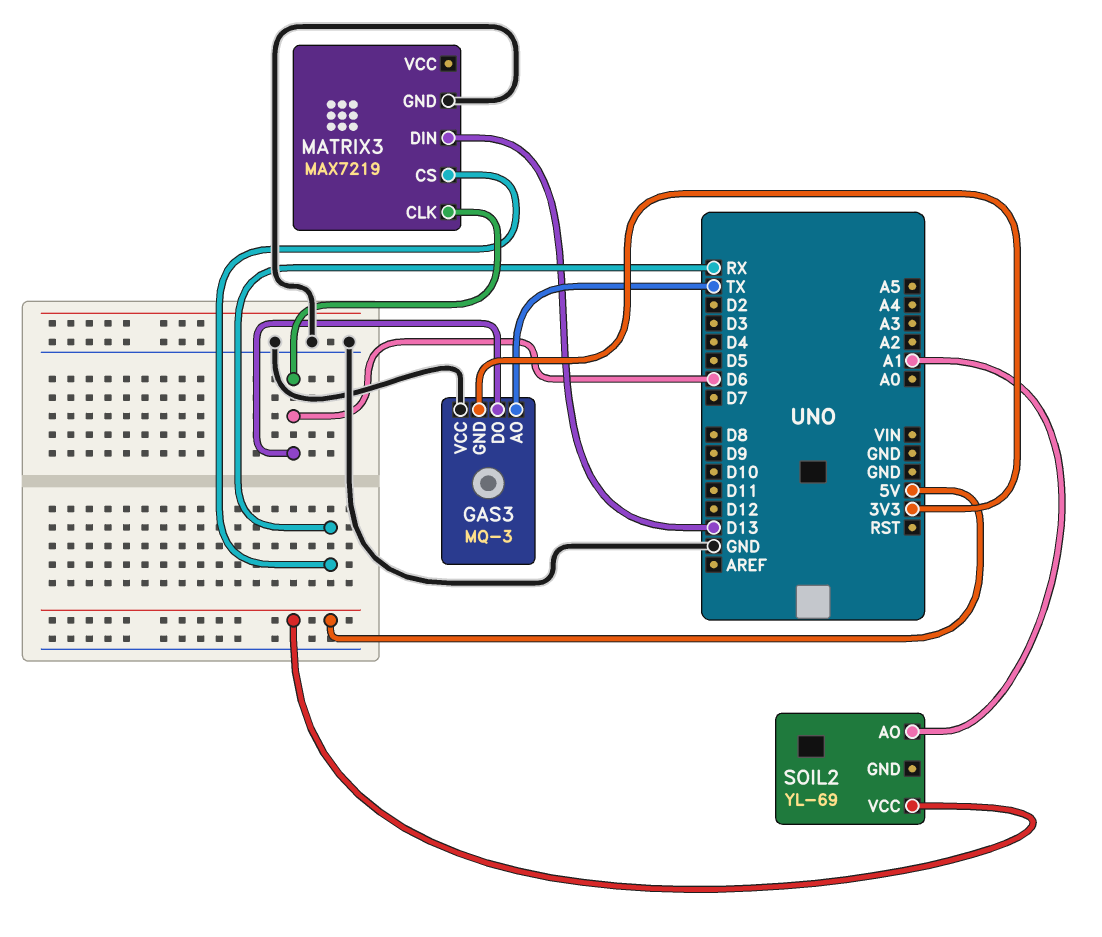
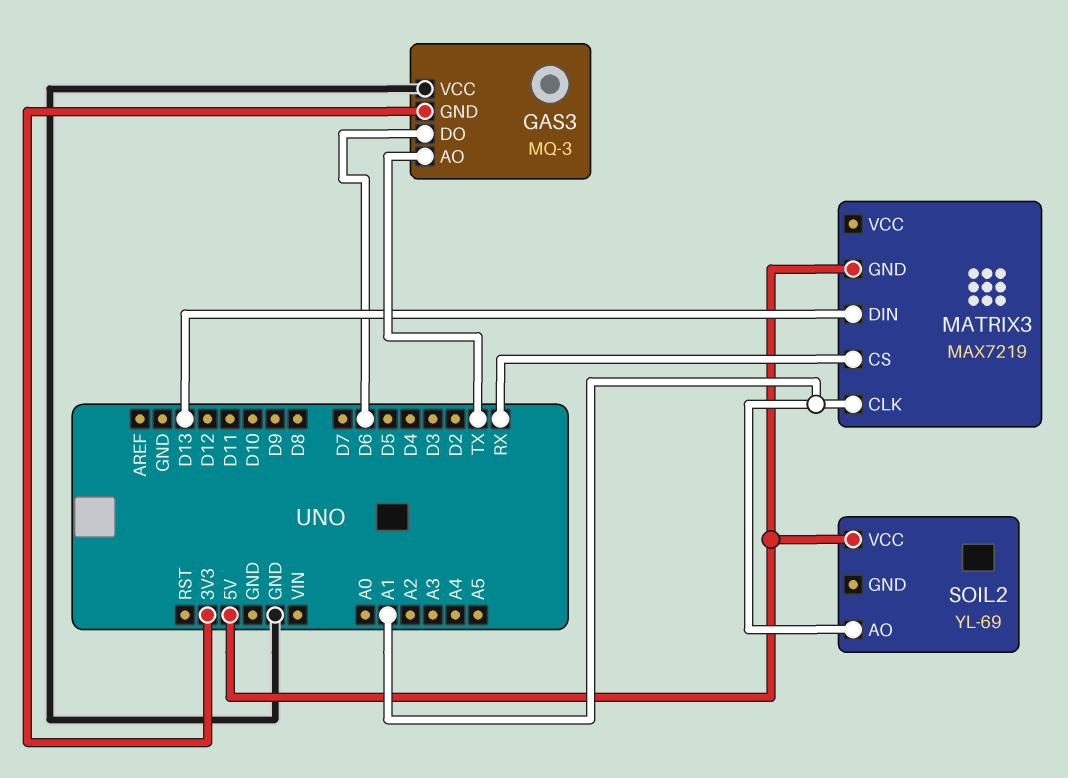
MATRIX3 pin CLK: D6 -> A1
MATRIX3 pin GND: GND -> 5V

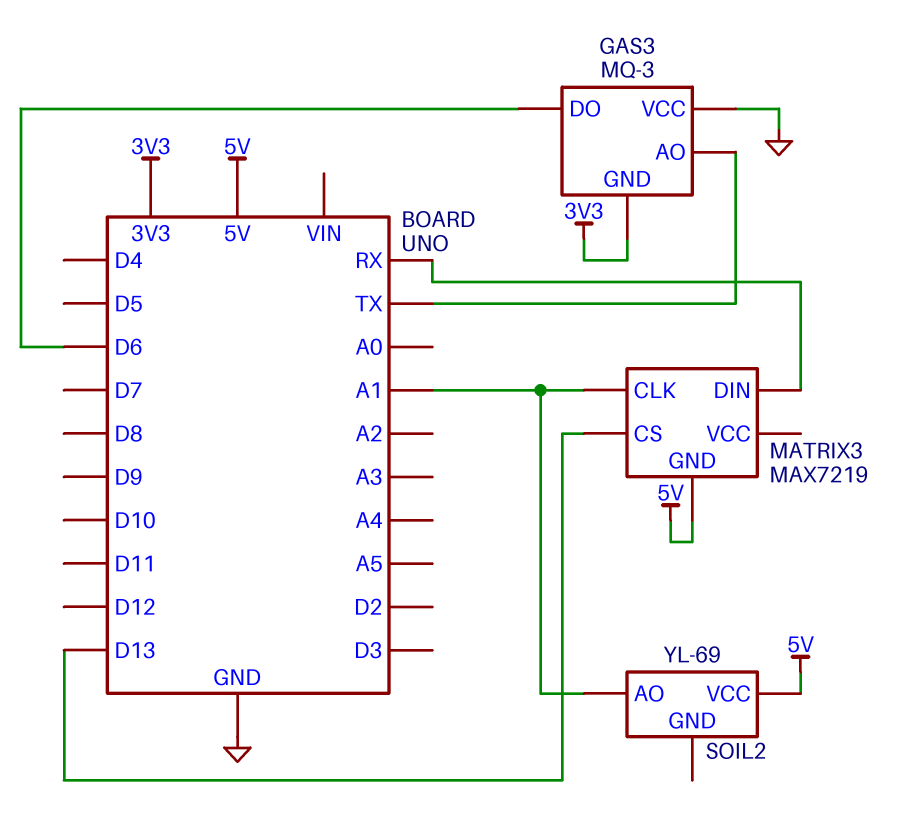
MATRIX3 pin CS: RX -> D13
MATRIX3 pin DIN: D13 -> RX

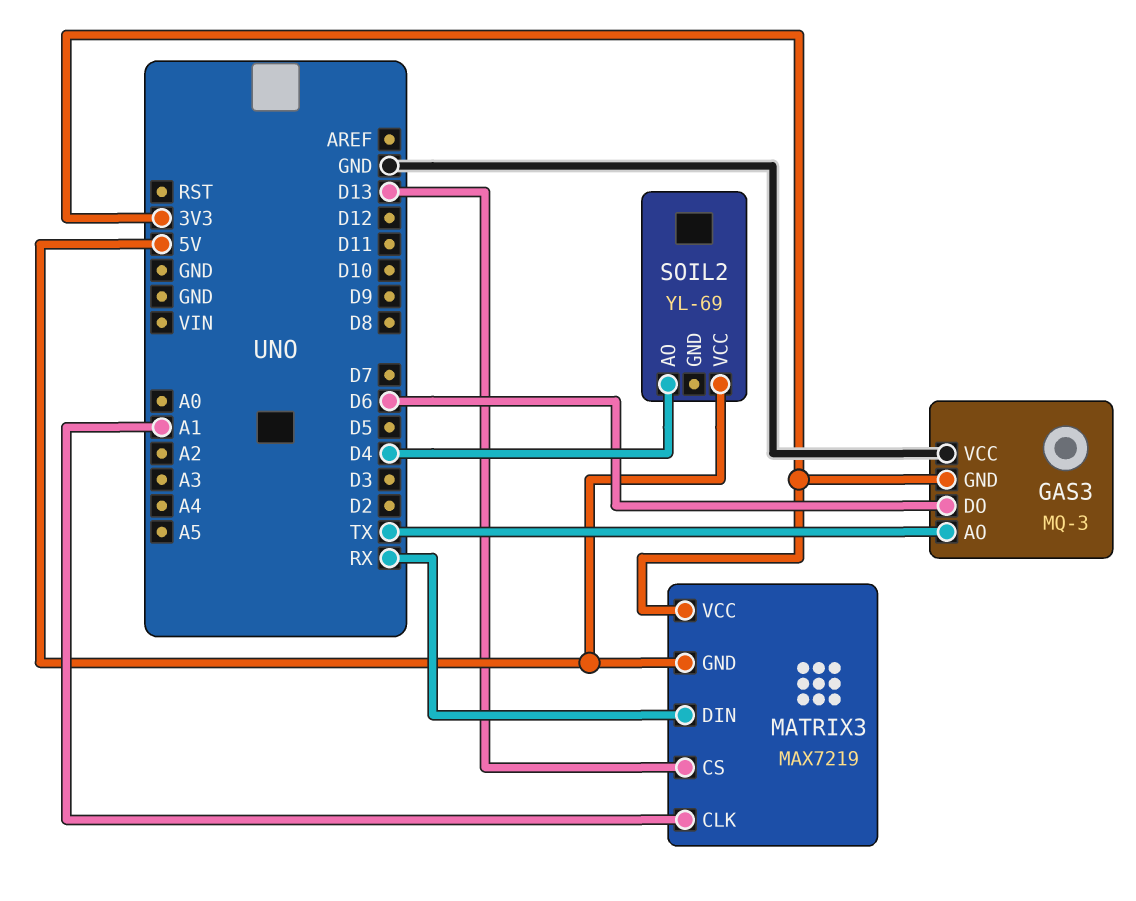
MATRIX3 pin VCC: none -> 3V3
SOIL2 pin AO: A1 -> D4

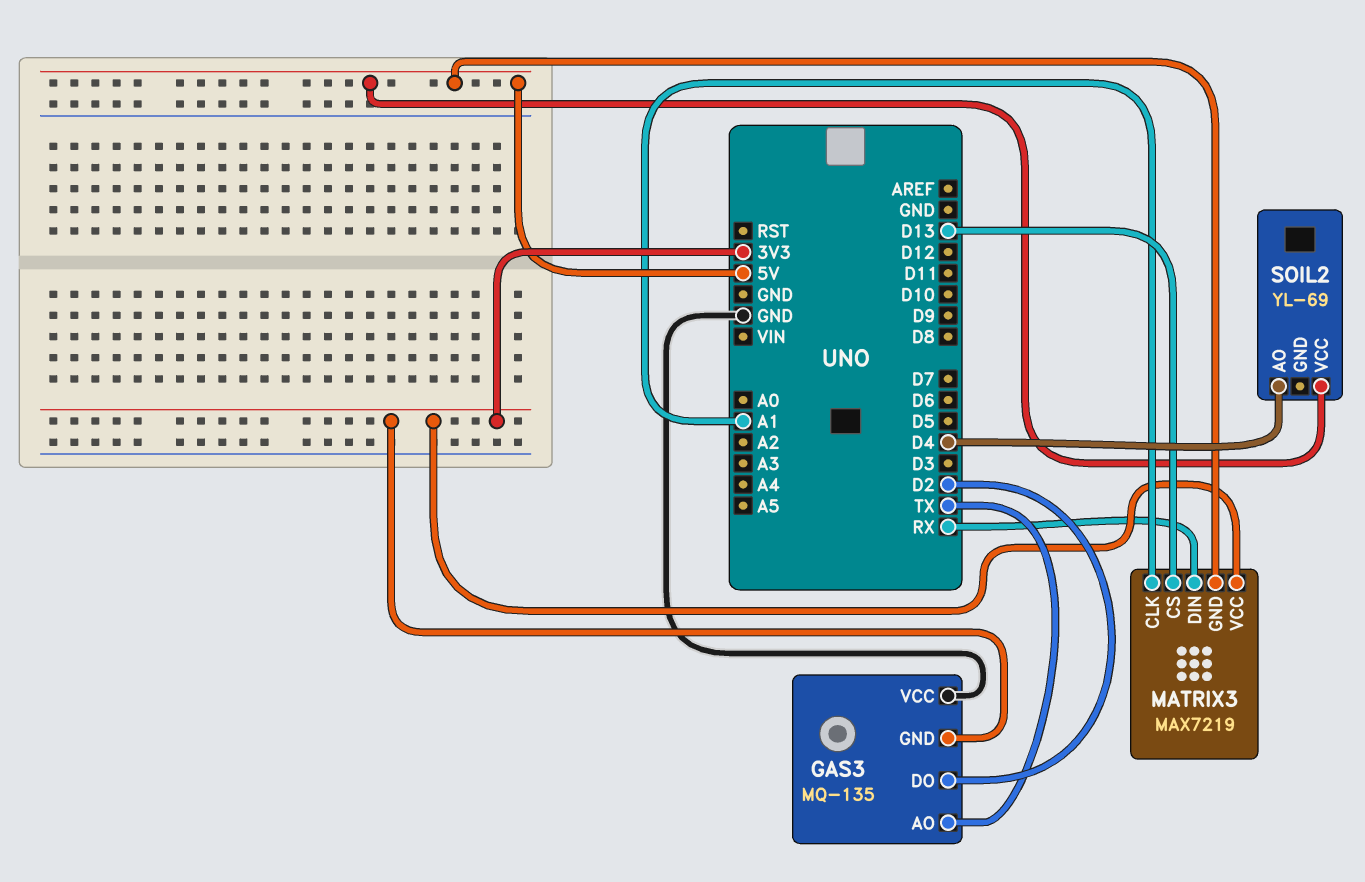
GAS3: MQ-3 -> MQ-135
GAS3 pin DO: D6 -> D2

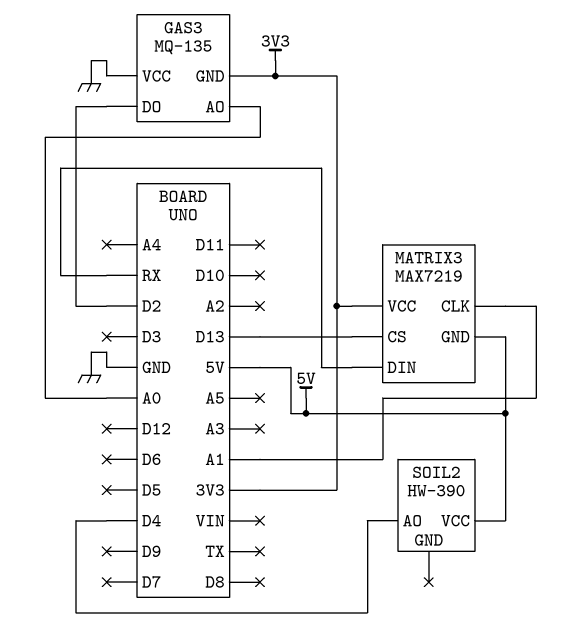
GAS3 pin AO: TX -> A0
SOIL2: YL-69 -> HW-390

